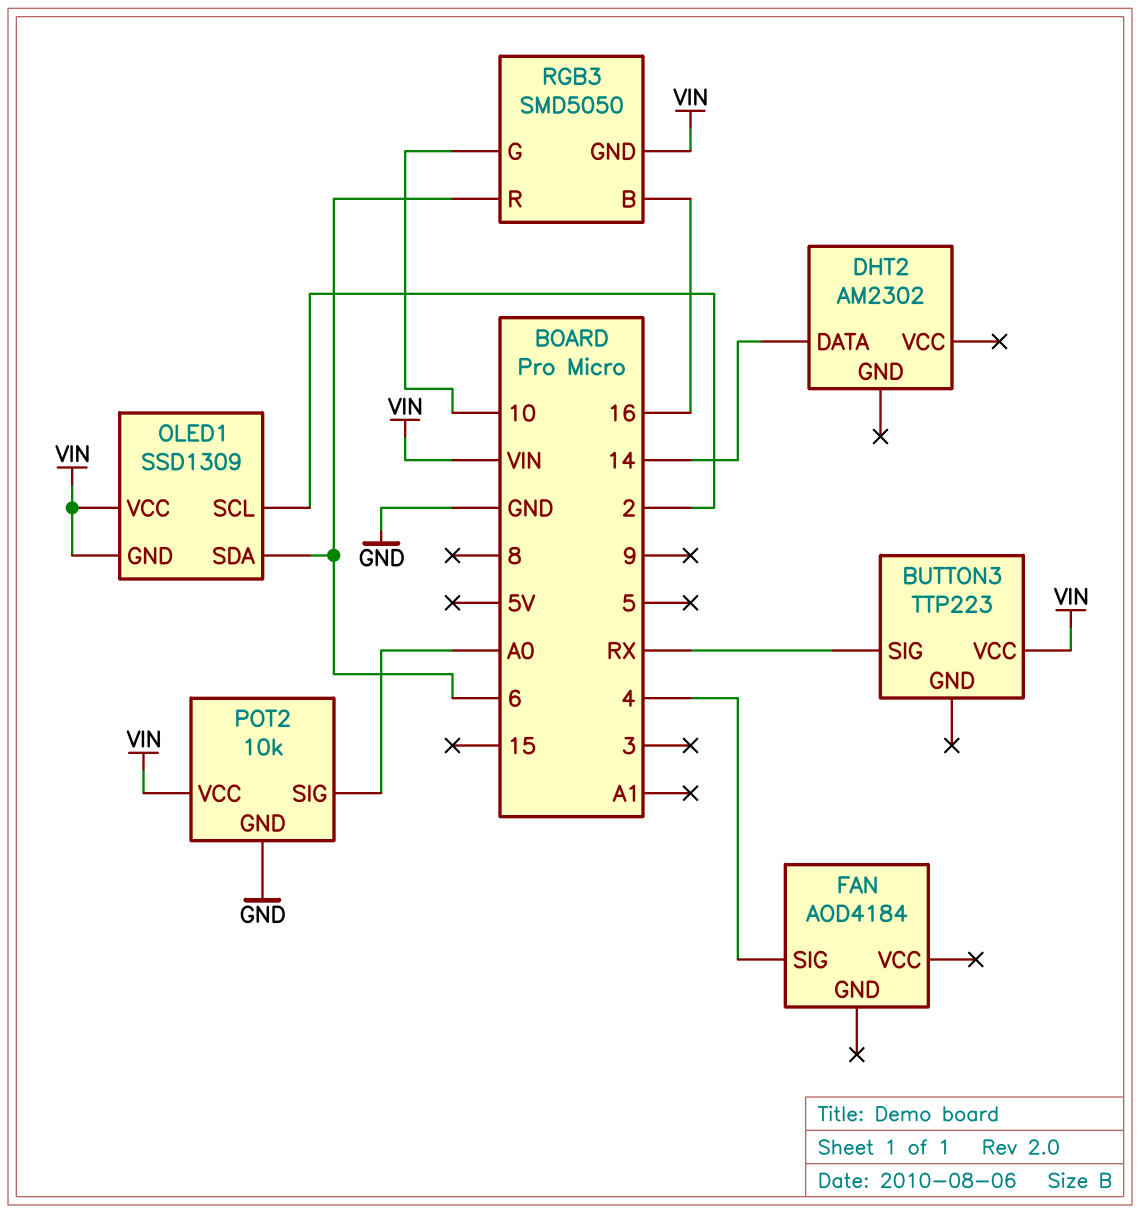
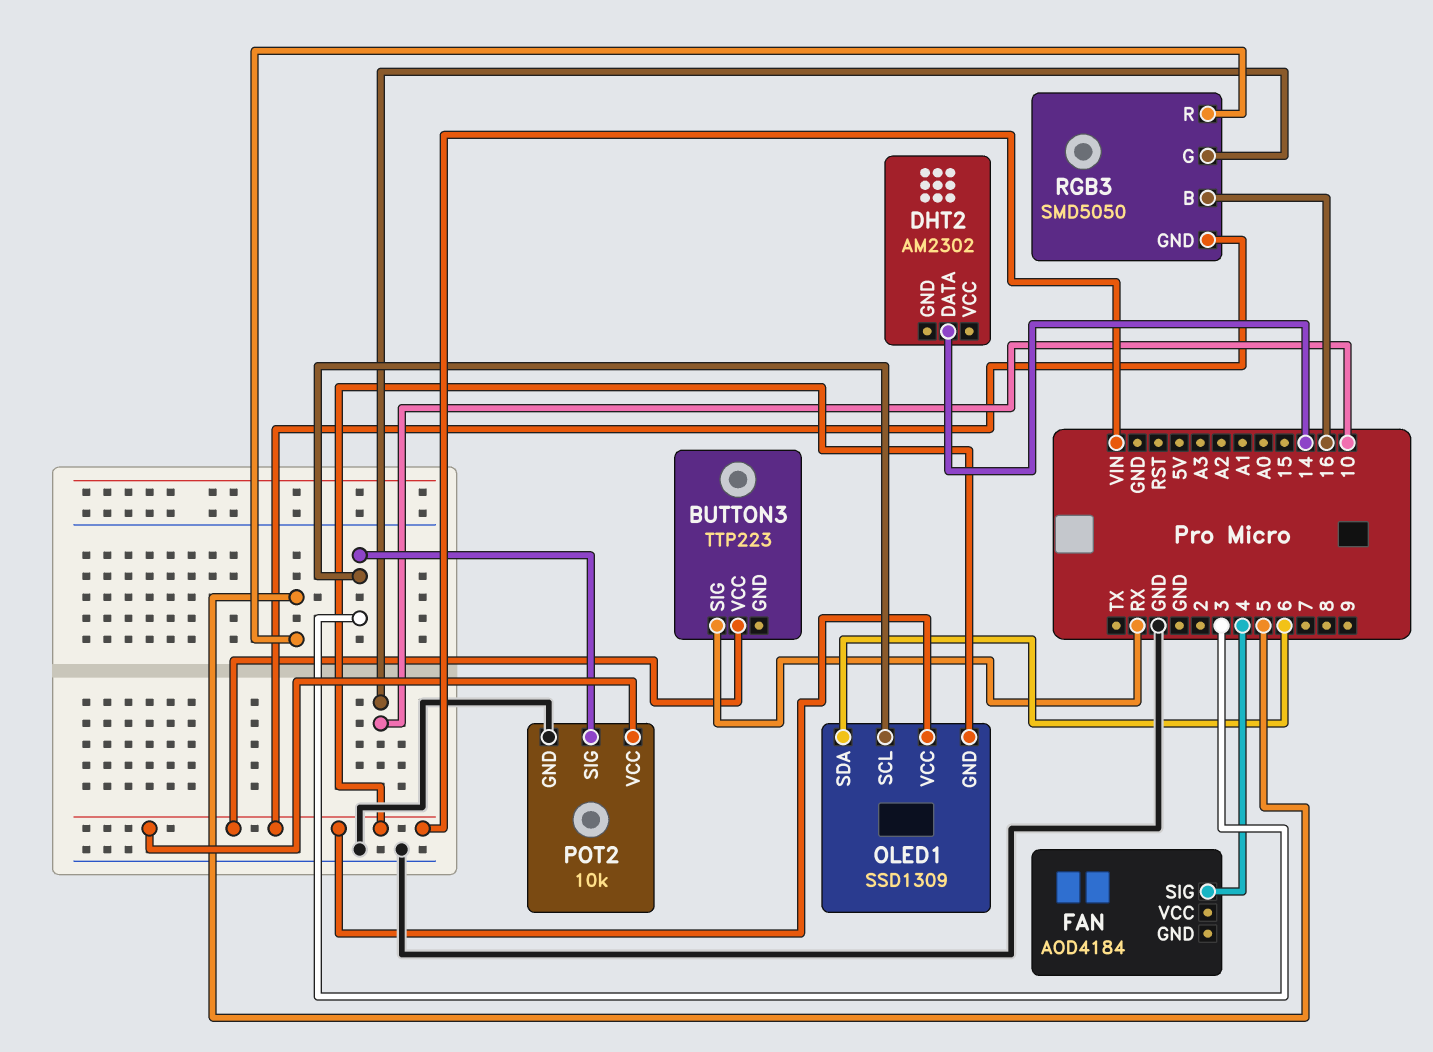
OLED1 pin SCL: 2 -> 3
POT2 pin SIG: A0 -> 3
RGB3 pin R: 6 -> 5

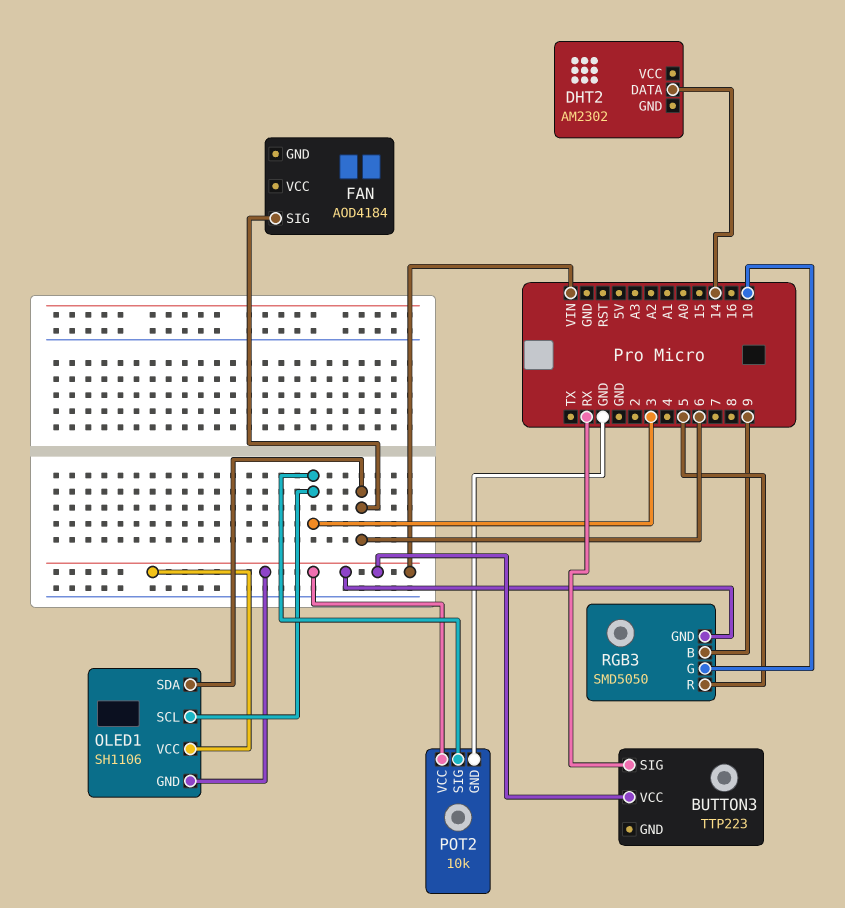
FAN pin SIG: 4 -> 6
OLED1: SSD1309 -> SH1106
RGB3 pin B: 16 -> 9

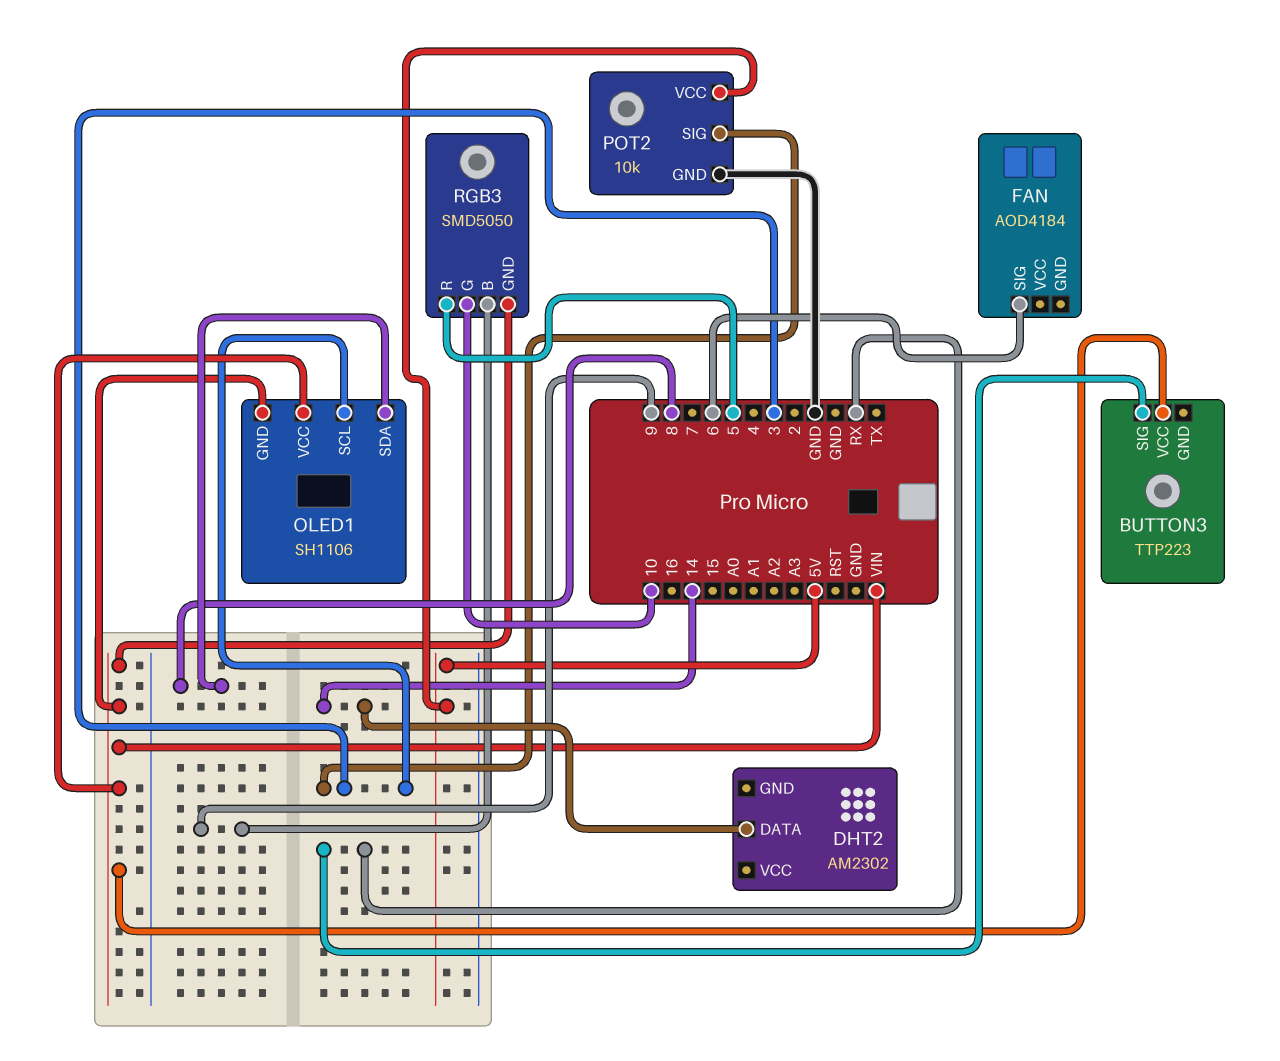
OLED1 pin SDA: 6 -> 8
POT2 pin VCC: VIN -> 5V

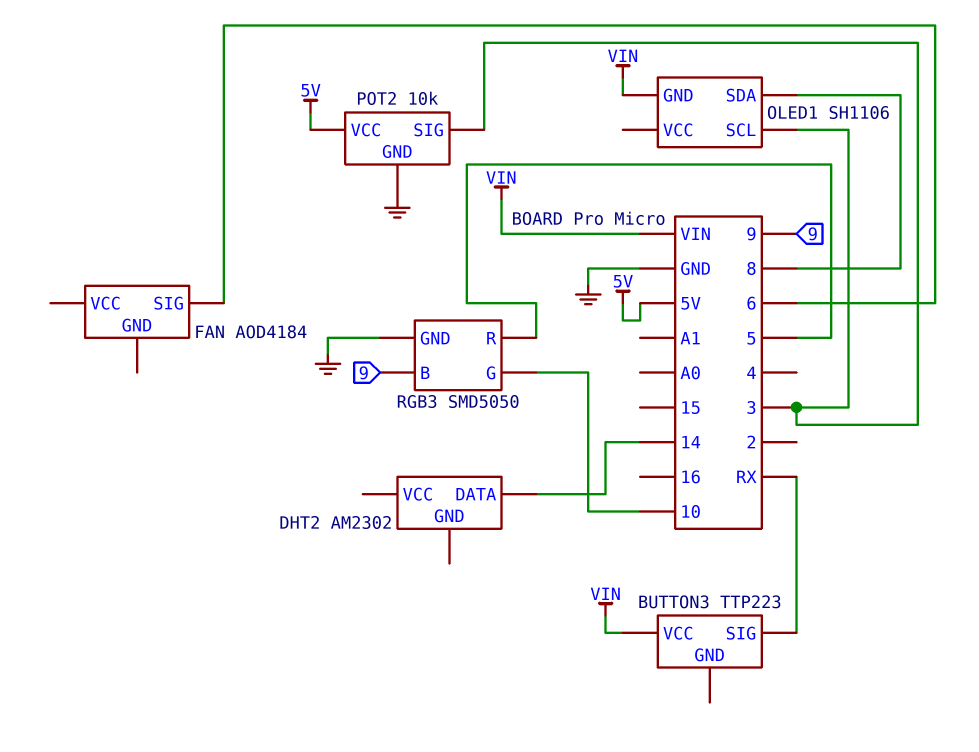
OLED1 pin VCC: VIN -> none
RGB3 pin GND: VIN -> GND

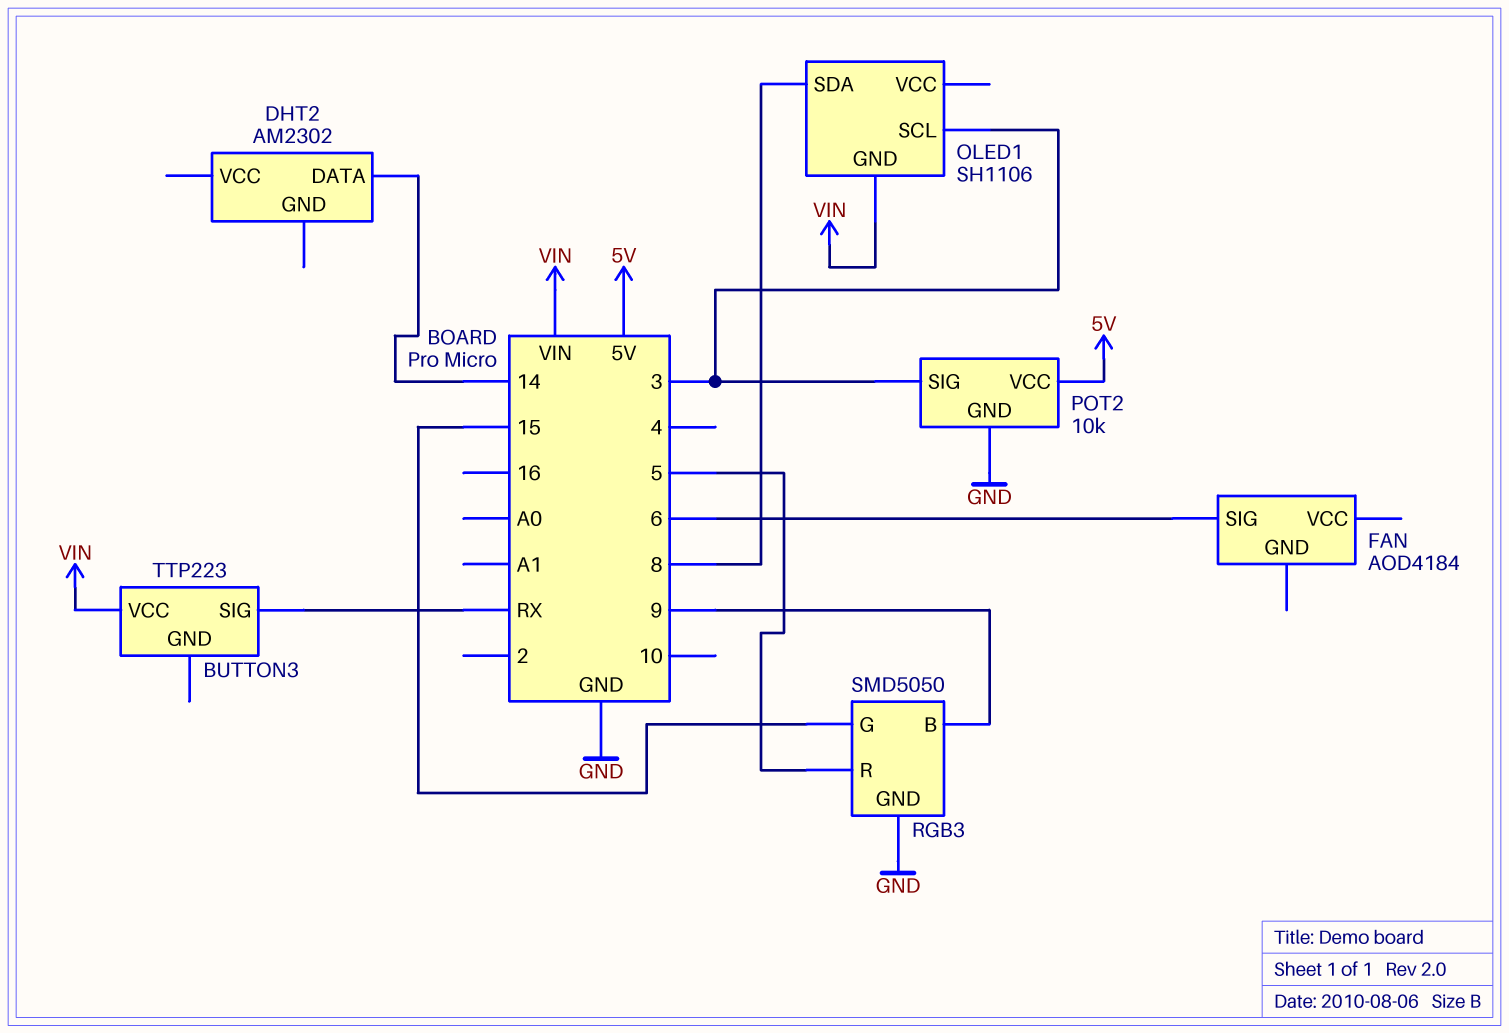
RGB3 pin G: 10 -> 15

